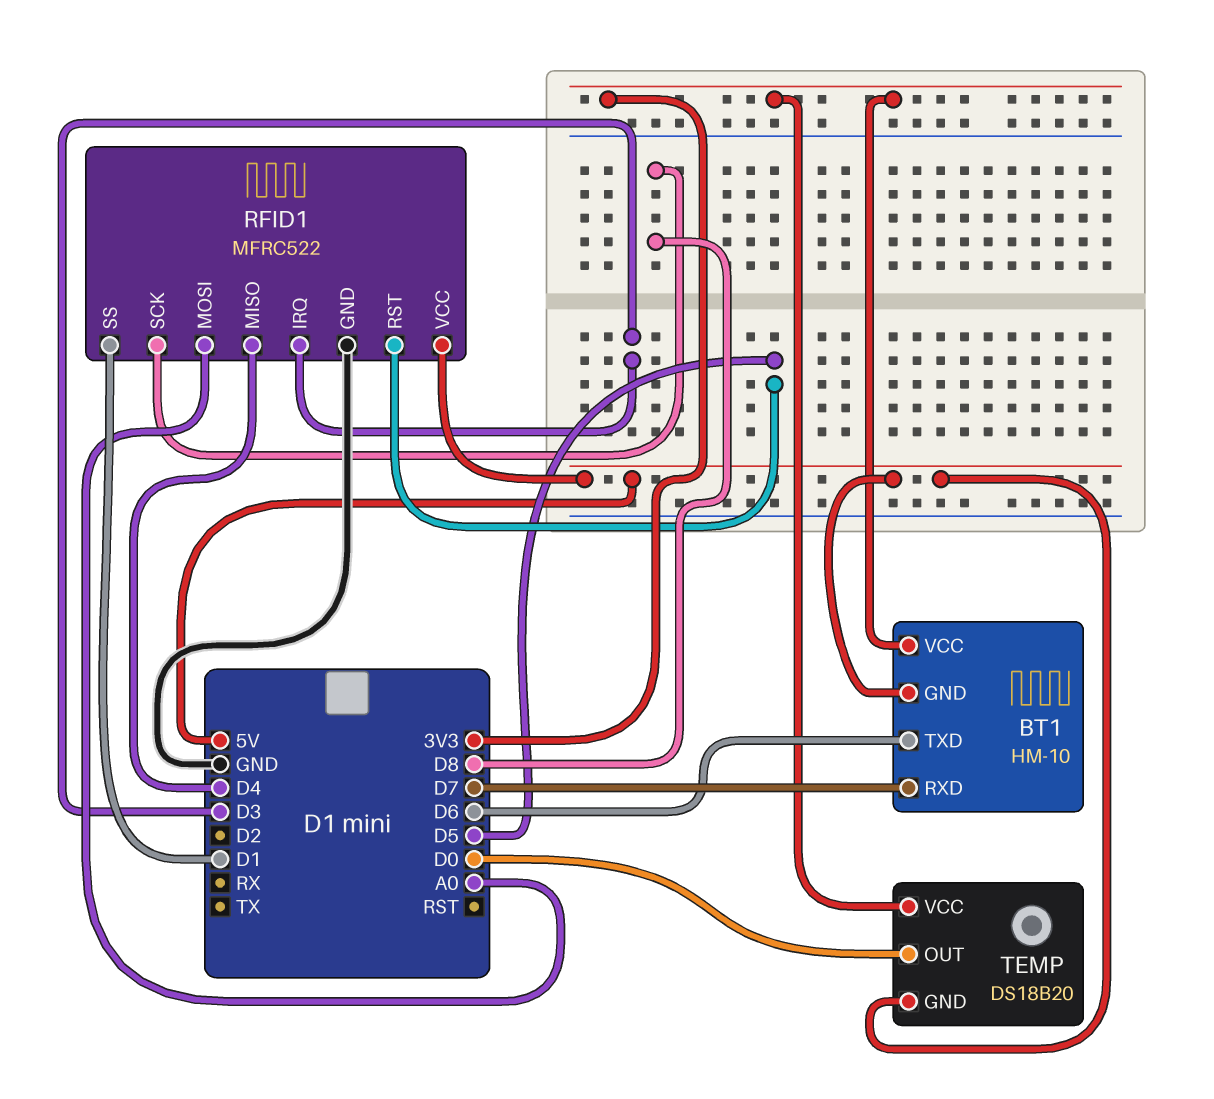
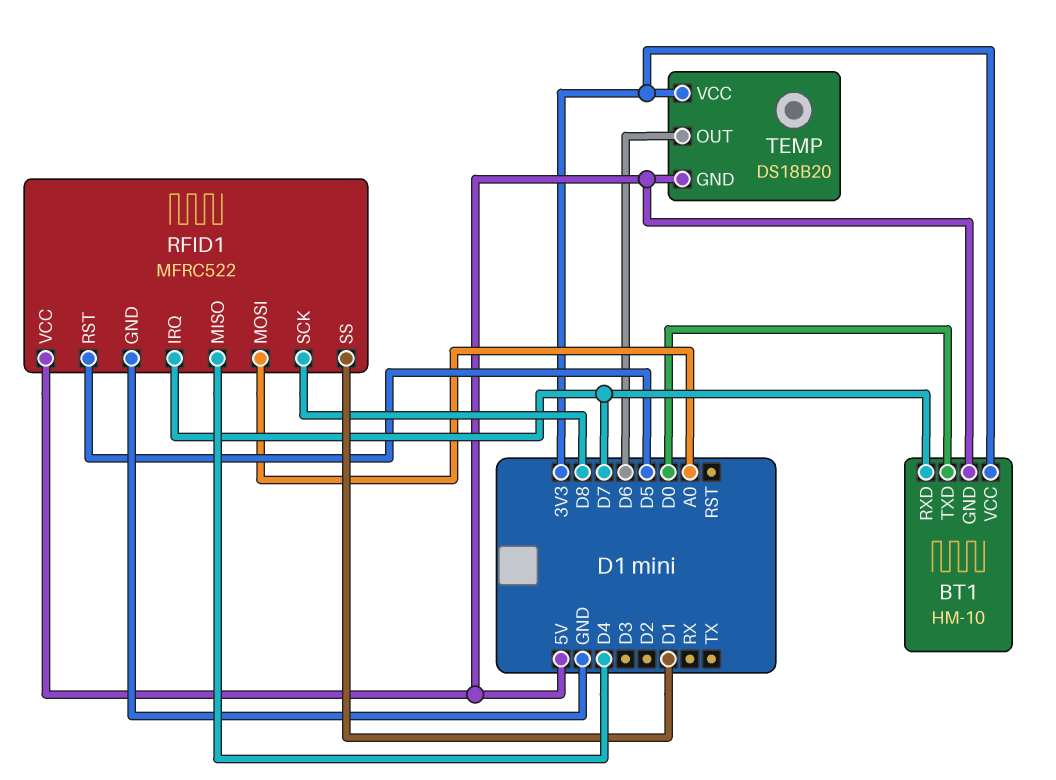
BT1 pin TXD: D6 -> D0
RFID1 pin IRQ: D3 -> D7
TEMP pin OUT: D0 -> D6

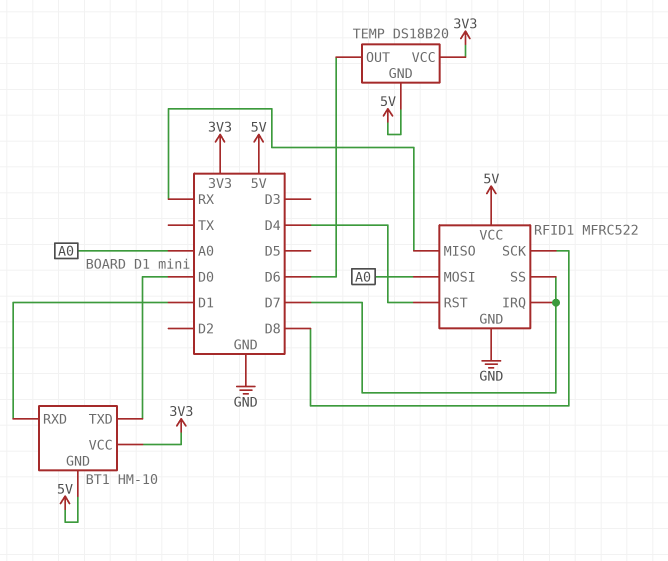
BT1 pin RXD: D7 -> D1
RFID1 pin MISO: D4 -> RX
RFID1 pin RST: D5 -> D4
RFID1 pin SS: D1 -> D7

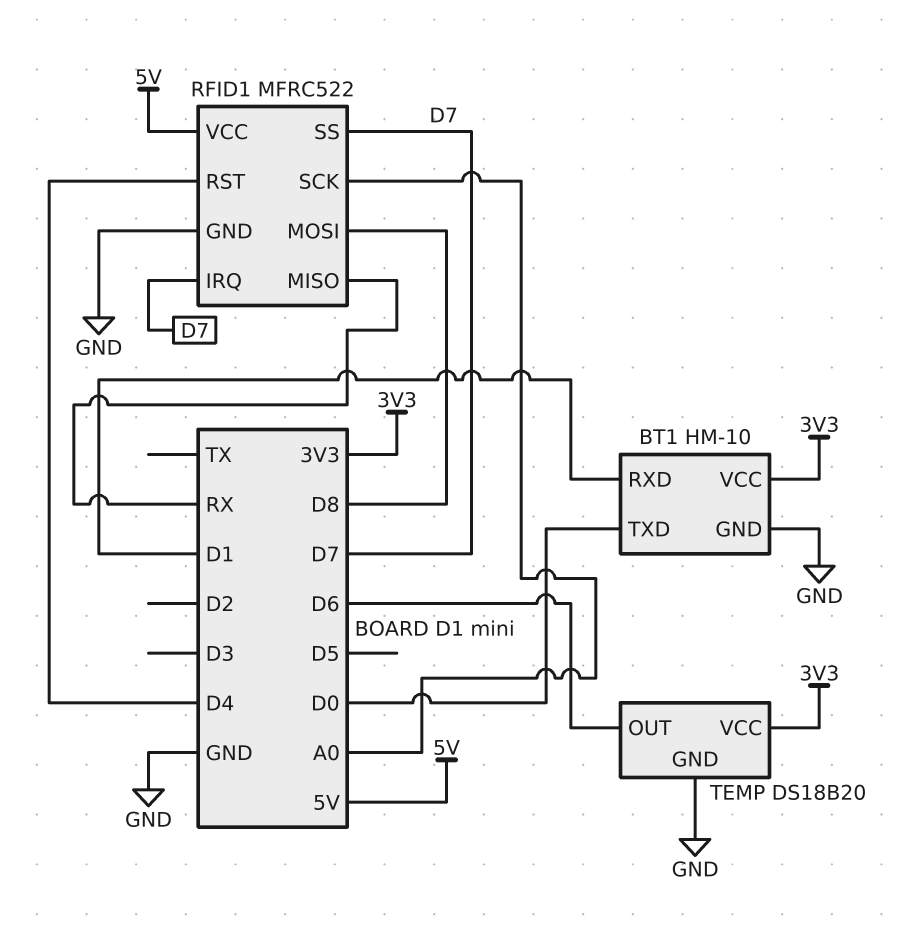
BT1 pin GND: 5V -> GND
RFID1 pin MOSI: A0 -> D8
RFID1 pin SCK: D8 -> A0
TEMP pin GND: 5V -> GND

